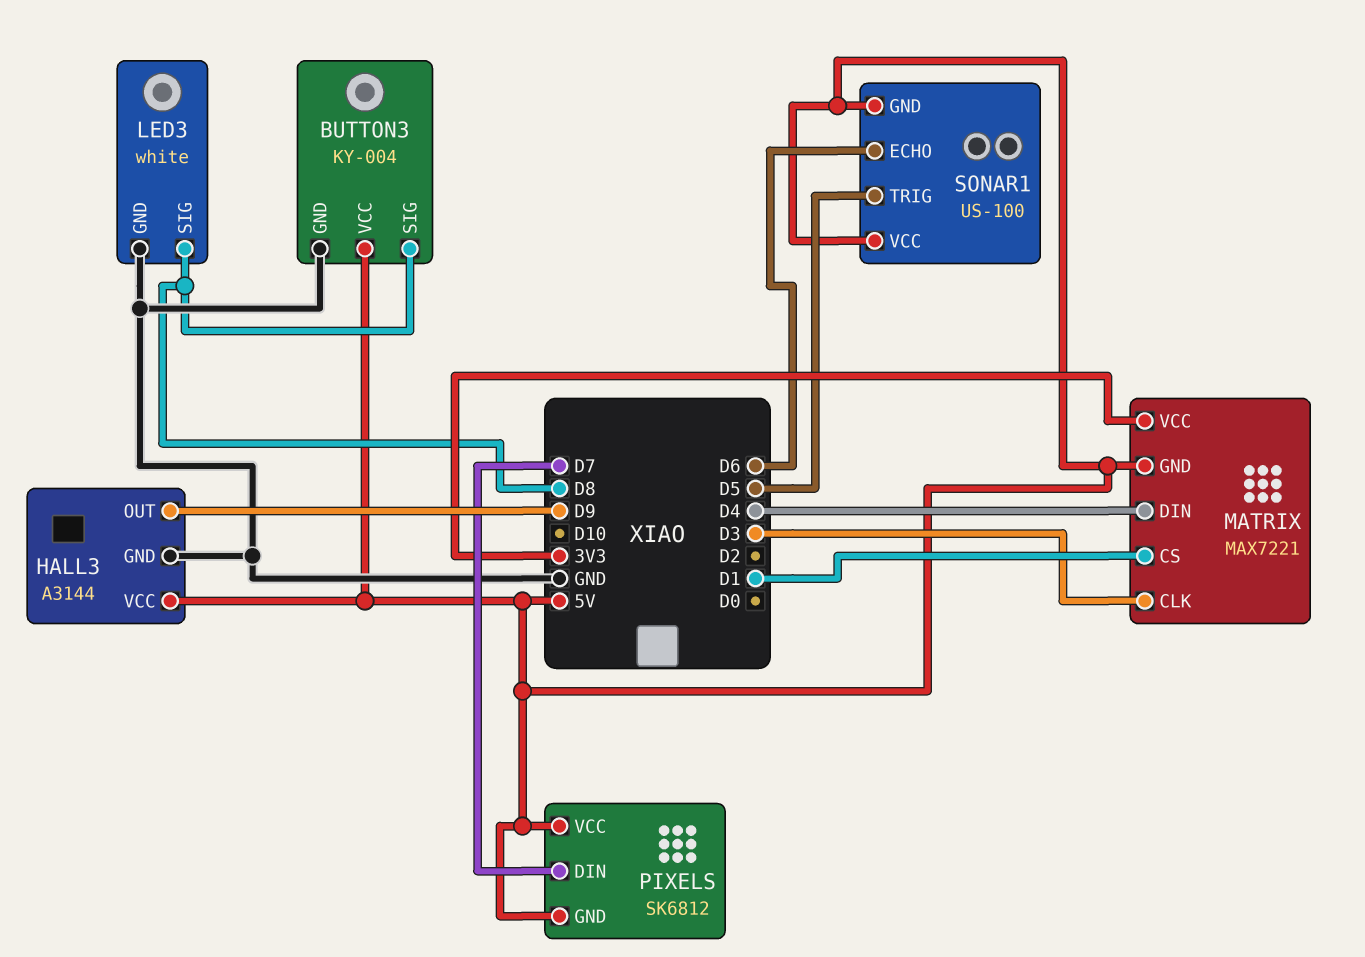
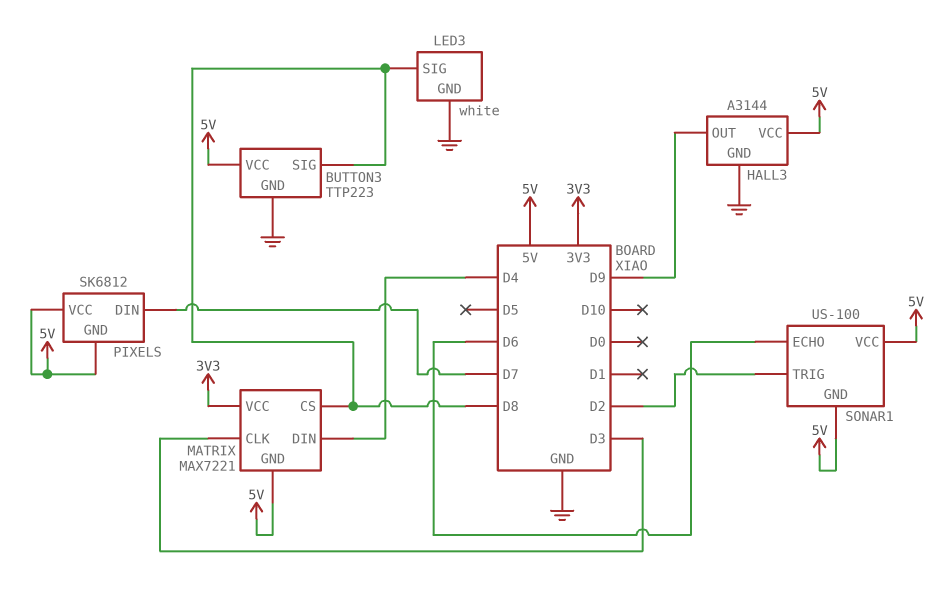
BUTTON3: KY-004 -> TTP223
MATRIX pin CS: D1 -> D8
SONAR1 pin TRIG: D5 -> D2

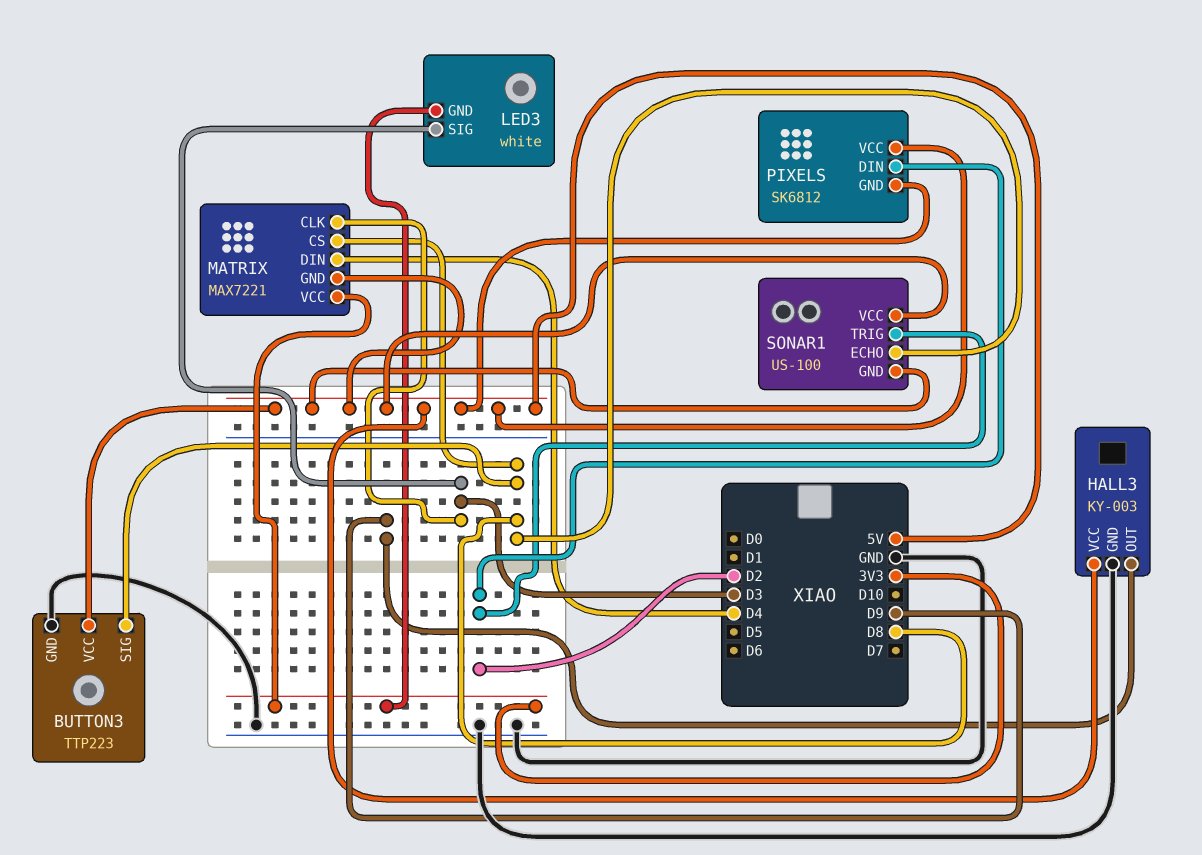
HALL3: A3144 -> KY-003
LED3 pin GND: GND -> 3V3
LED3 pin SIG: D8 -> D3
PIXELS pin DIN: D7 -> D2
SONAR1 pin ECHO: D6 -> D8

